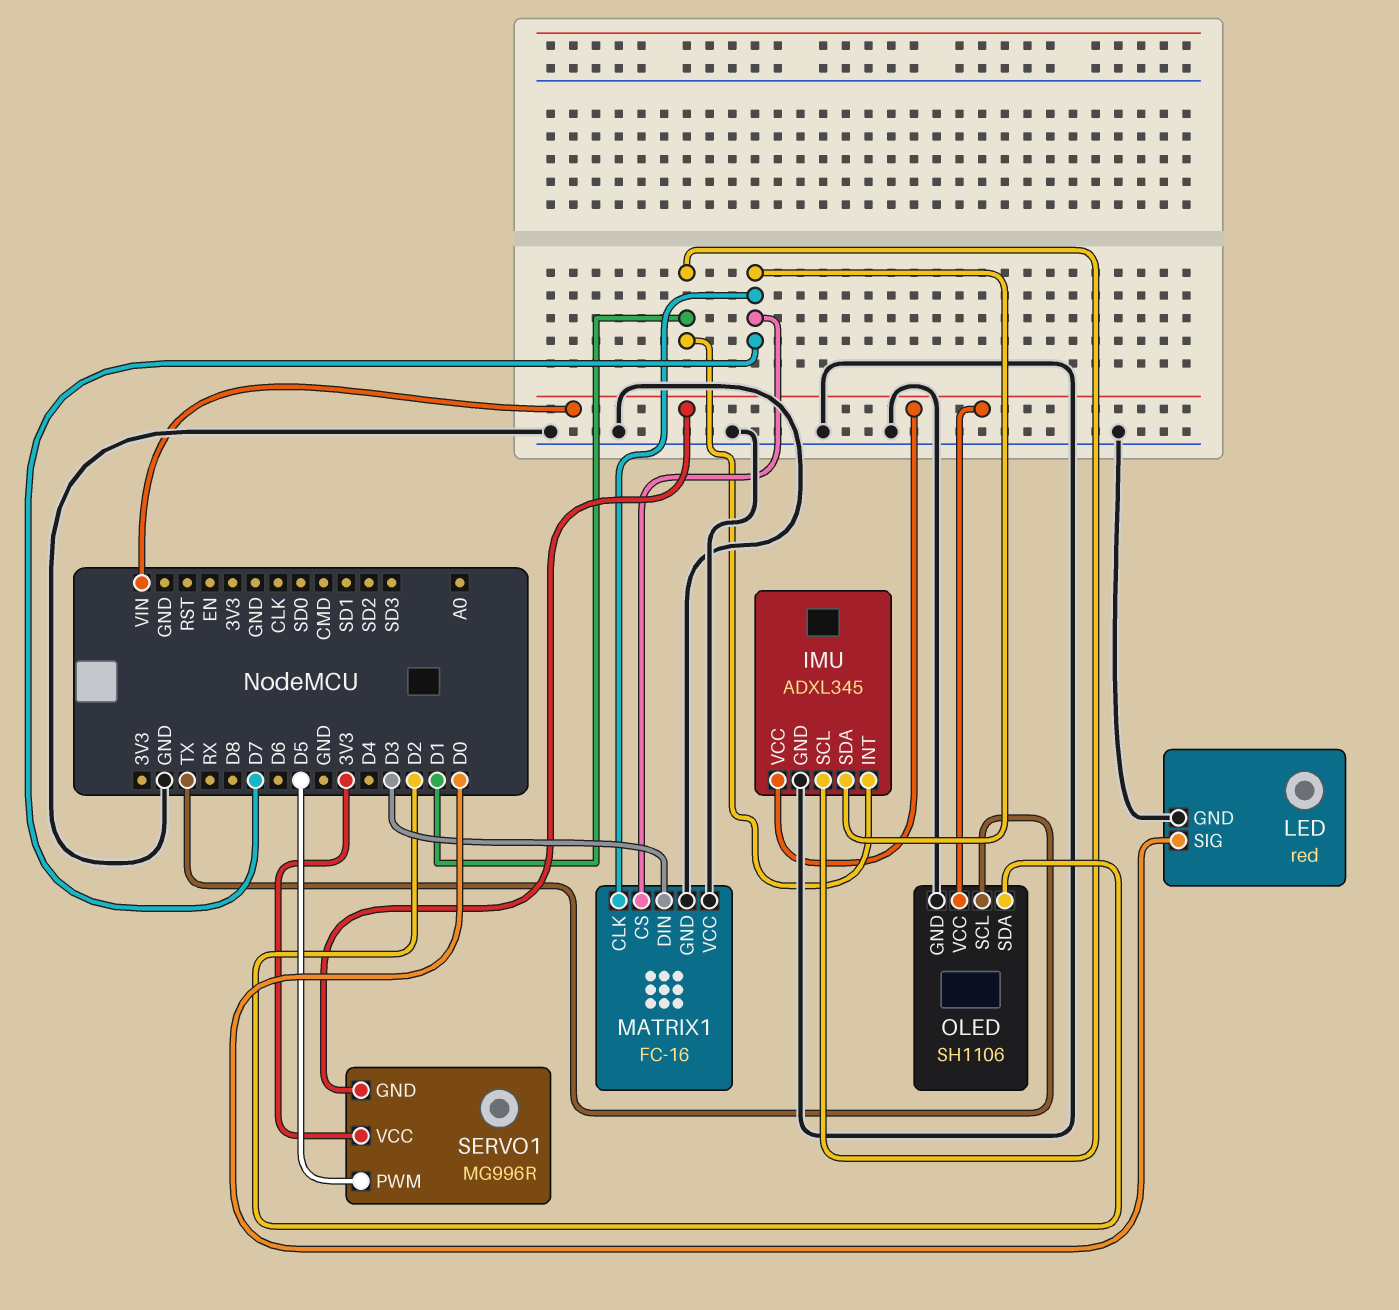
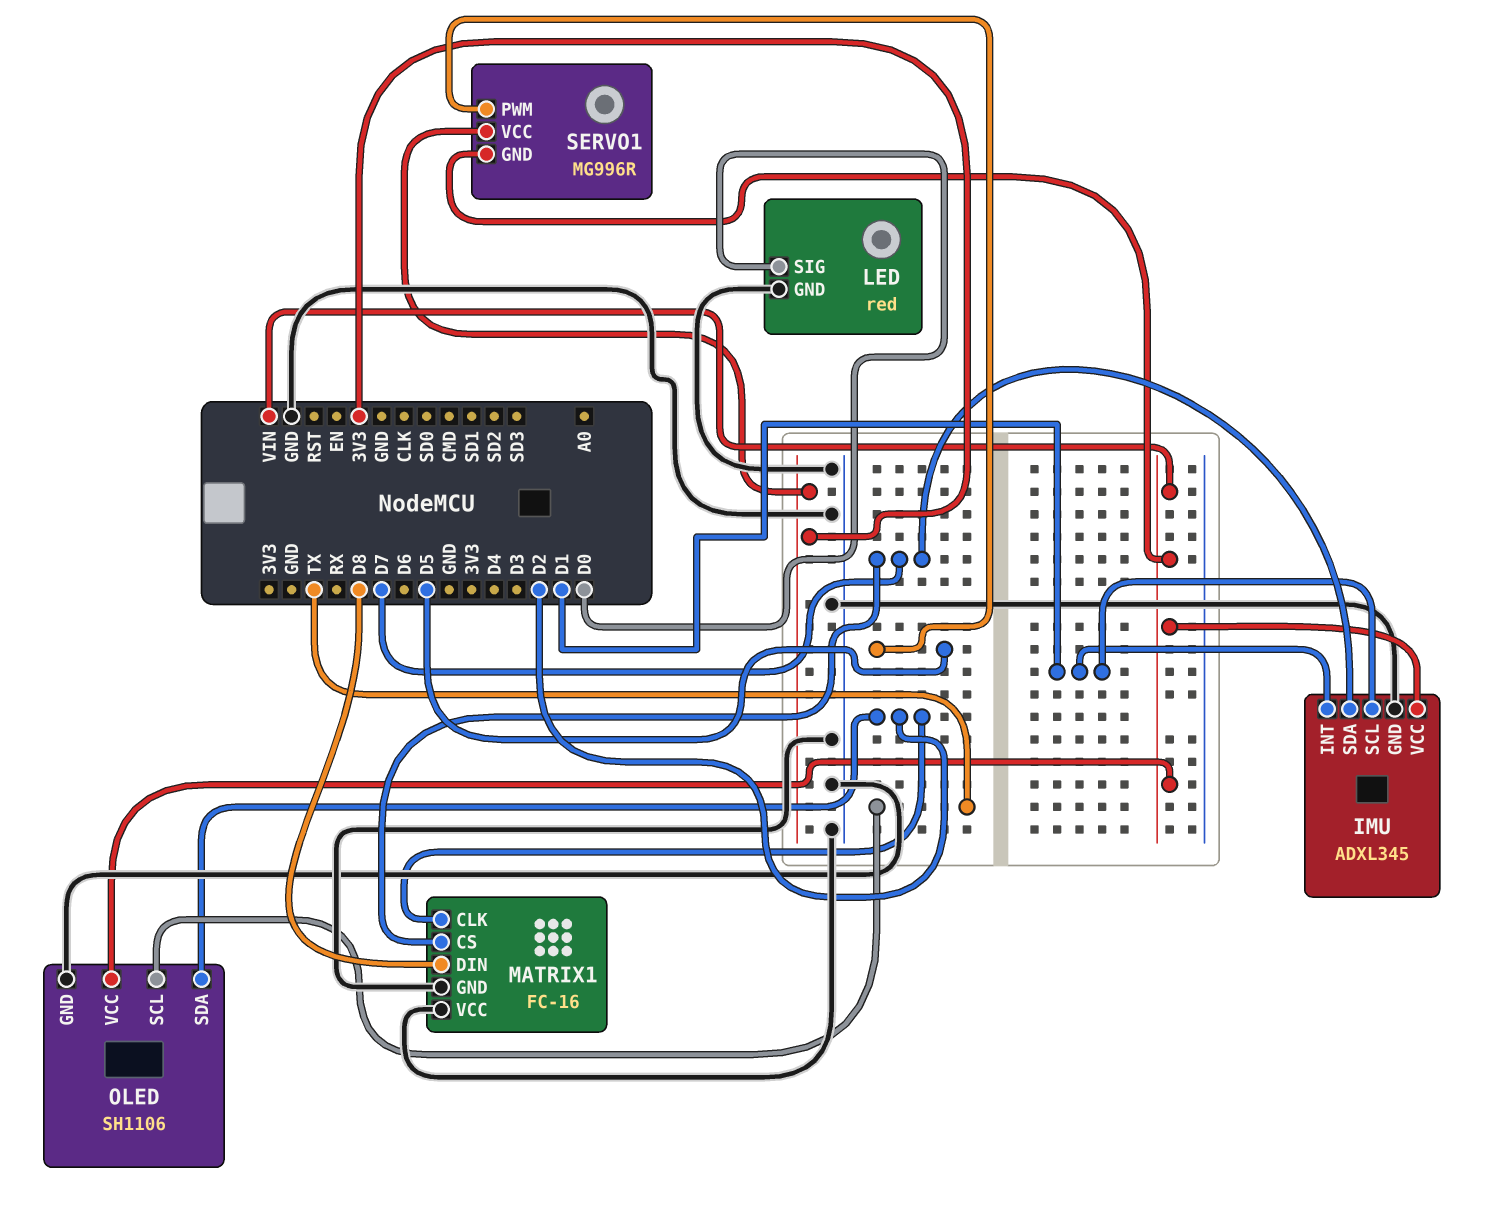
MATRIX1 pin CLK: D7 -> D2
MATRIX1 pin DIN: D3 -> D8

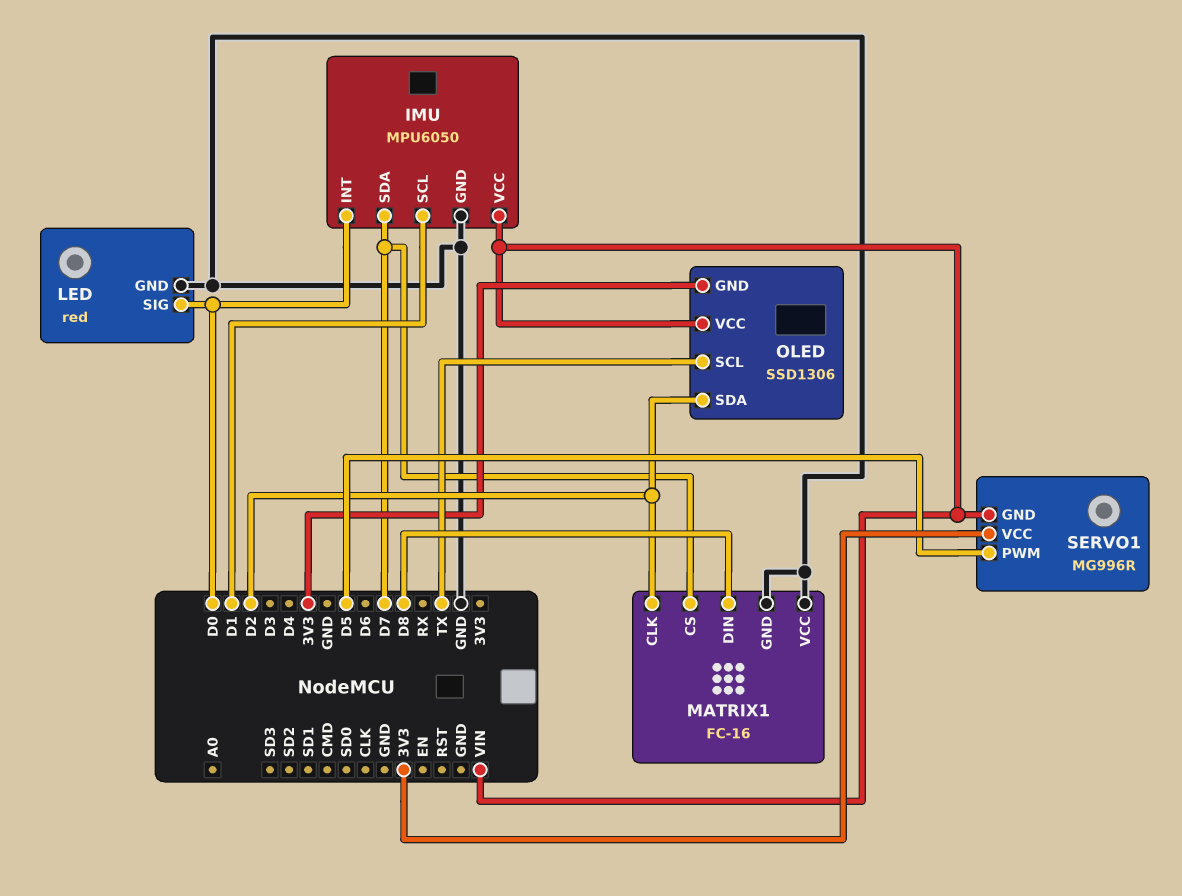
IMU: ADXL345 -> MPU6050
IMU pin INT: D1 -> D0
OLED: SH1106 -> SSD1306
OLED pin GND: GND -> 3V3

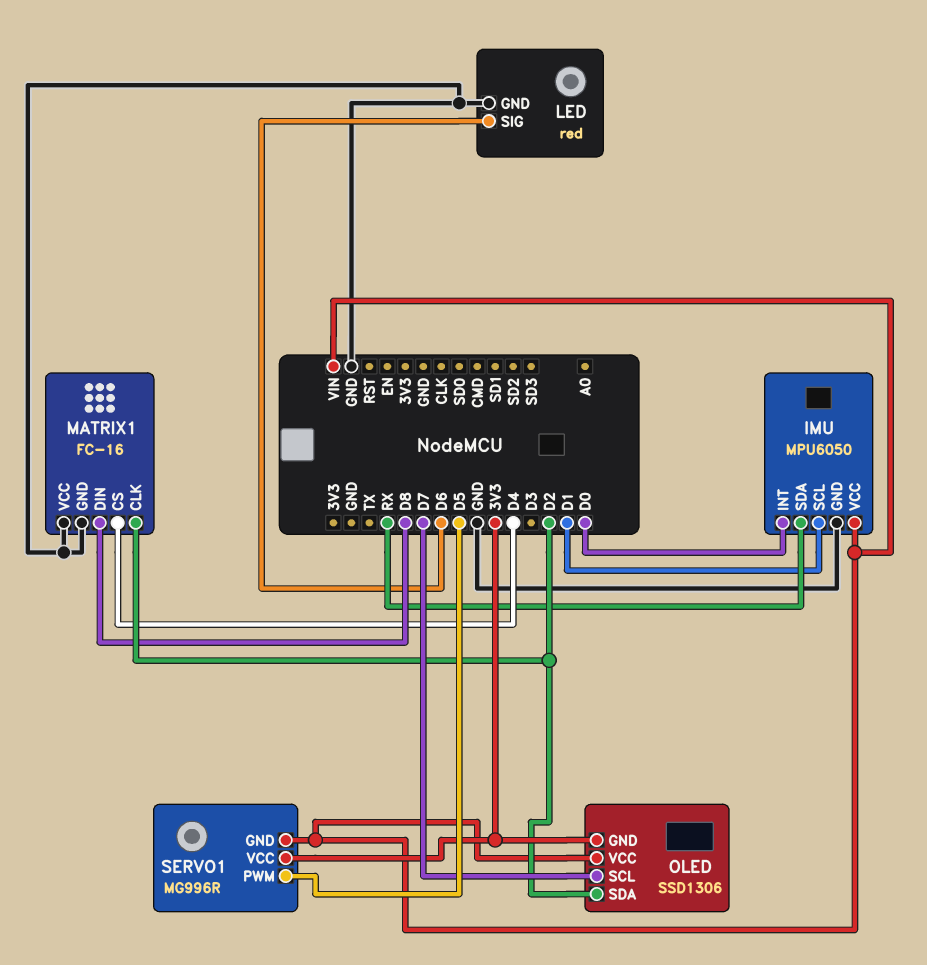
IMU pin SDA: D7 -> RX
LED pin SIG: D0 -> D6
MATRIX1 pin CS: D7 -> D4
OLED pin SCL: TX -> D7

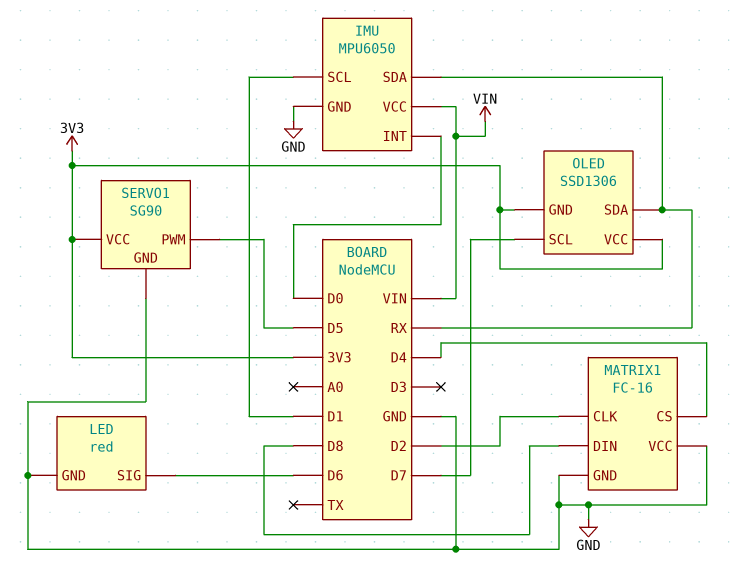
OLED pin SDA: D2 -> RX
OLED pin VCC: VIN -> 3V3
SERVO1: MG996R -> SG90
SERVO1 pin GND: VIN -> GND

